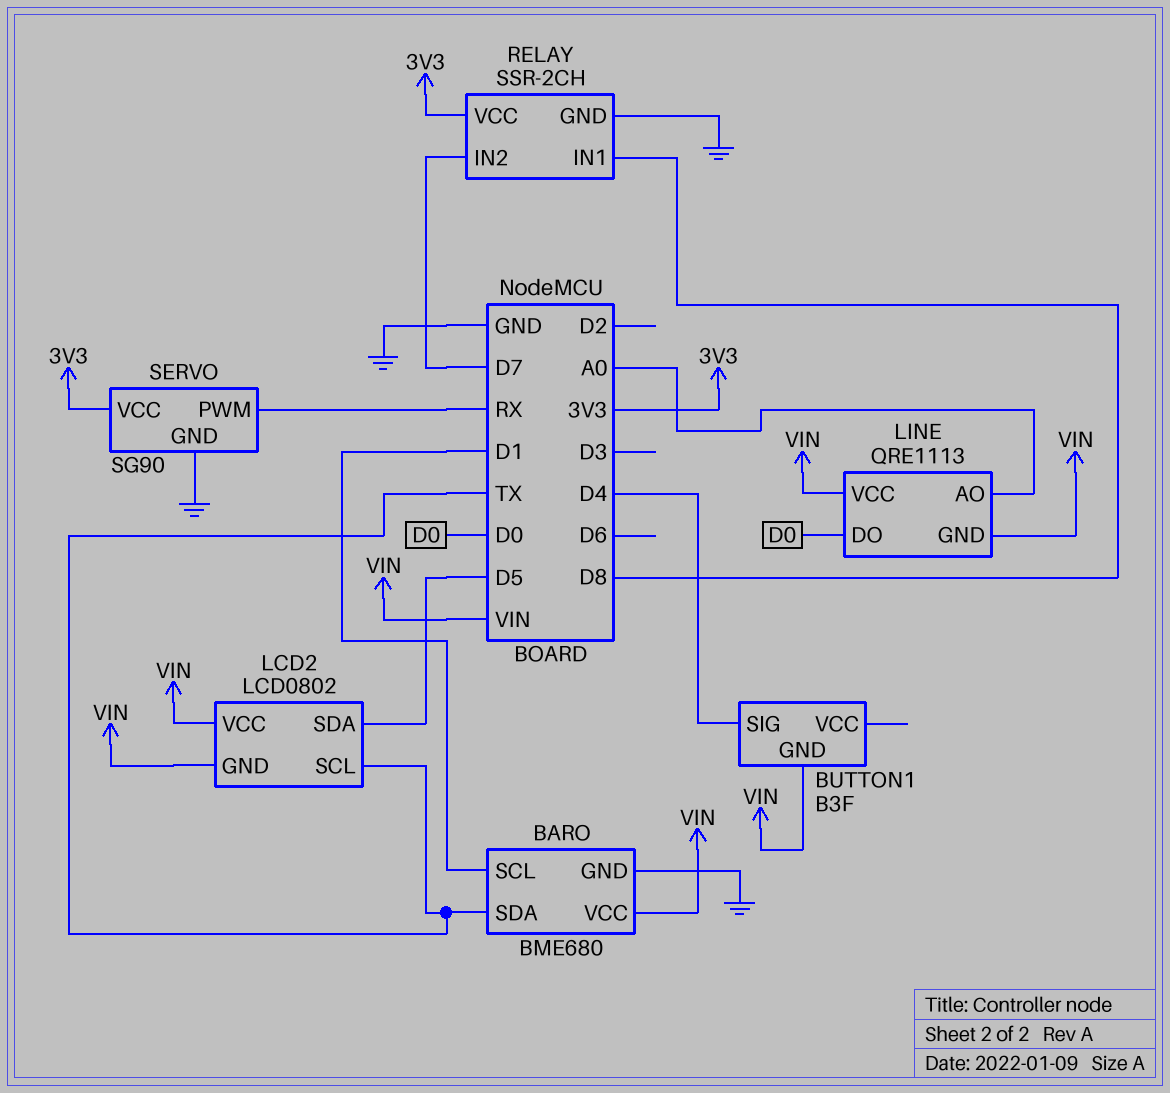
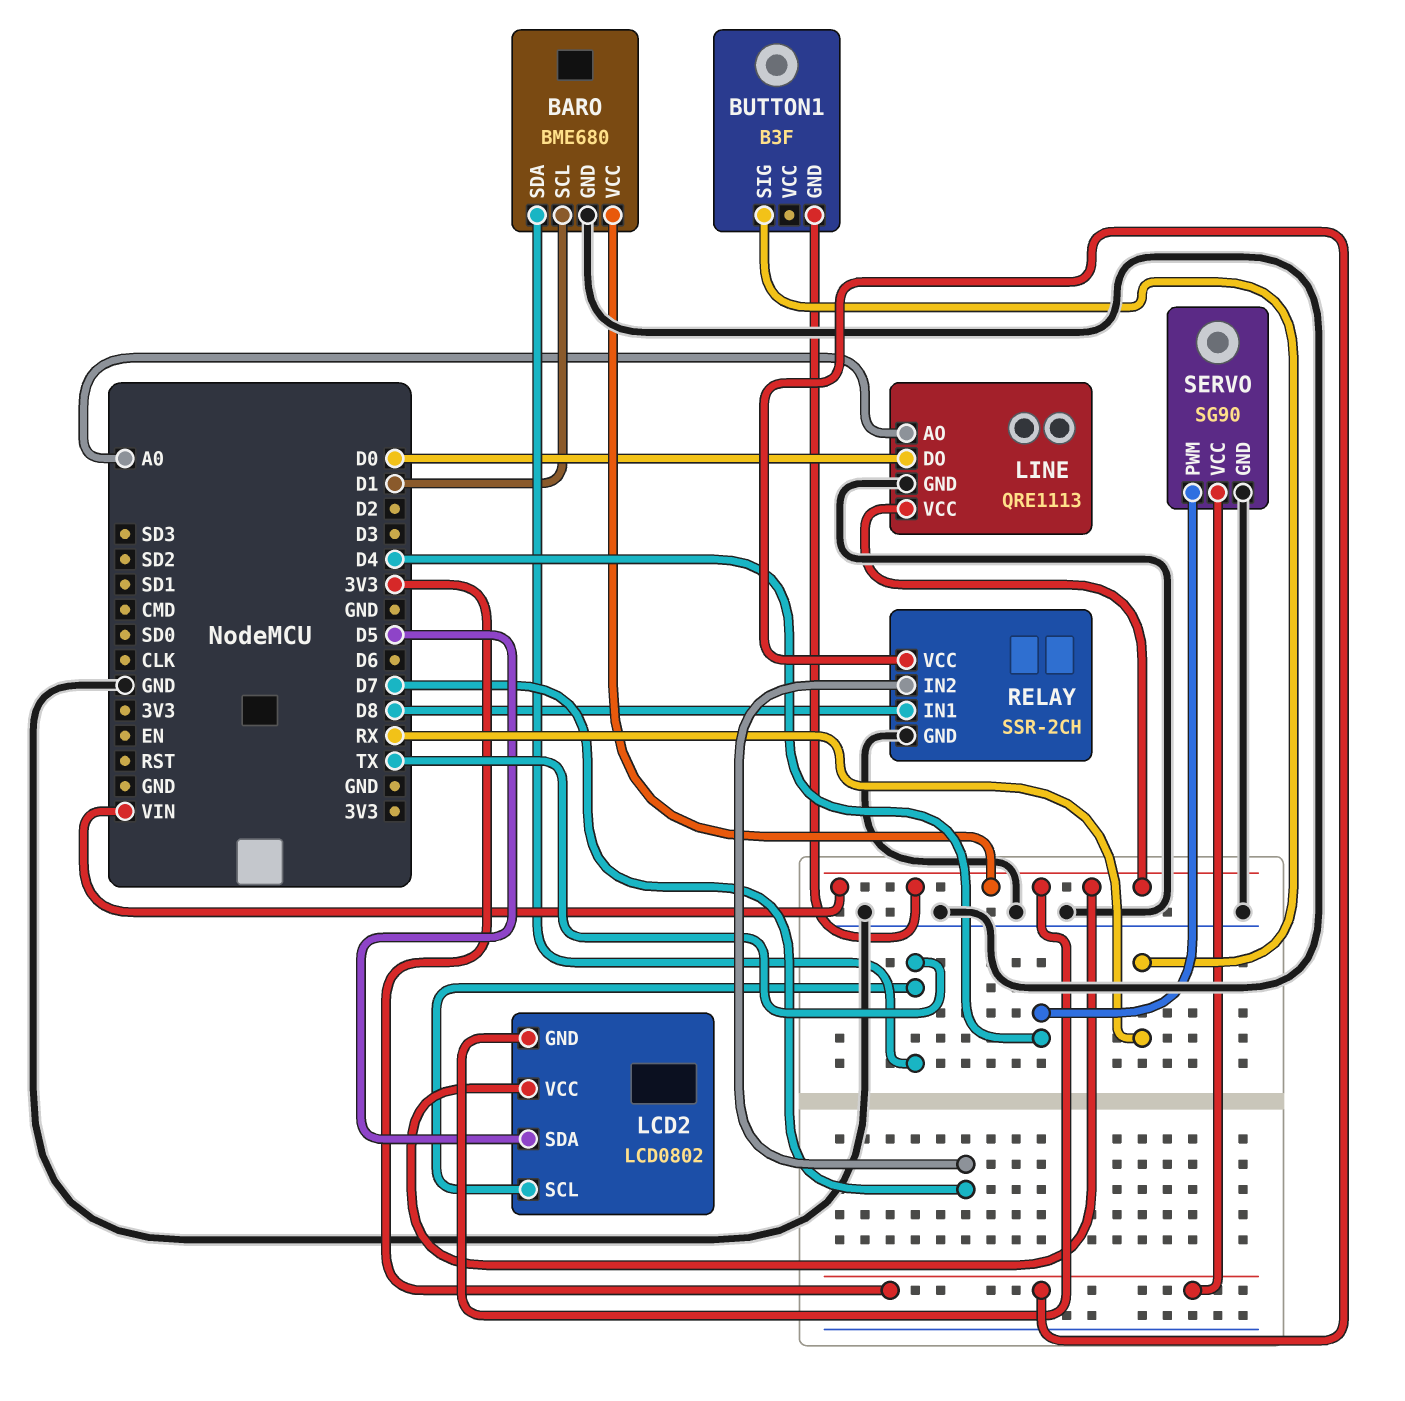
BUTTON1 pin SIG: D4 -> RX
LINE pin GND: VIN -> GND
SERVO pin PWM: RX -> D4

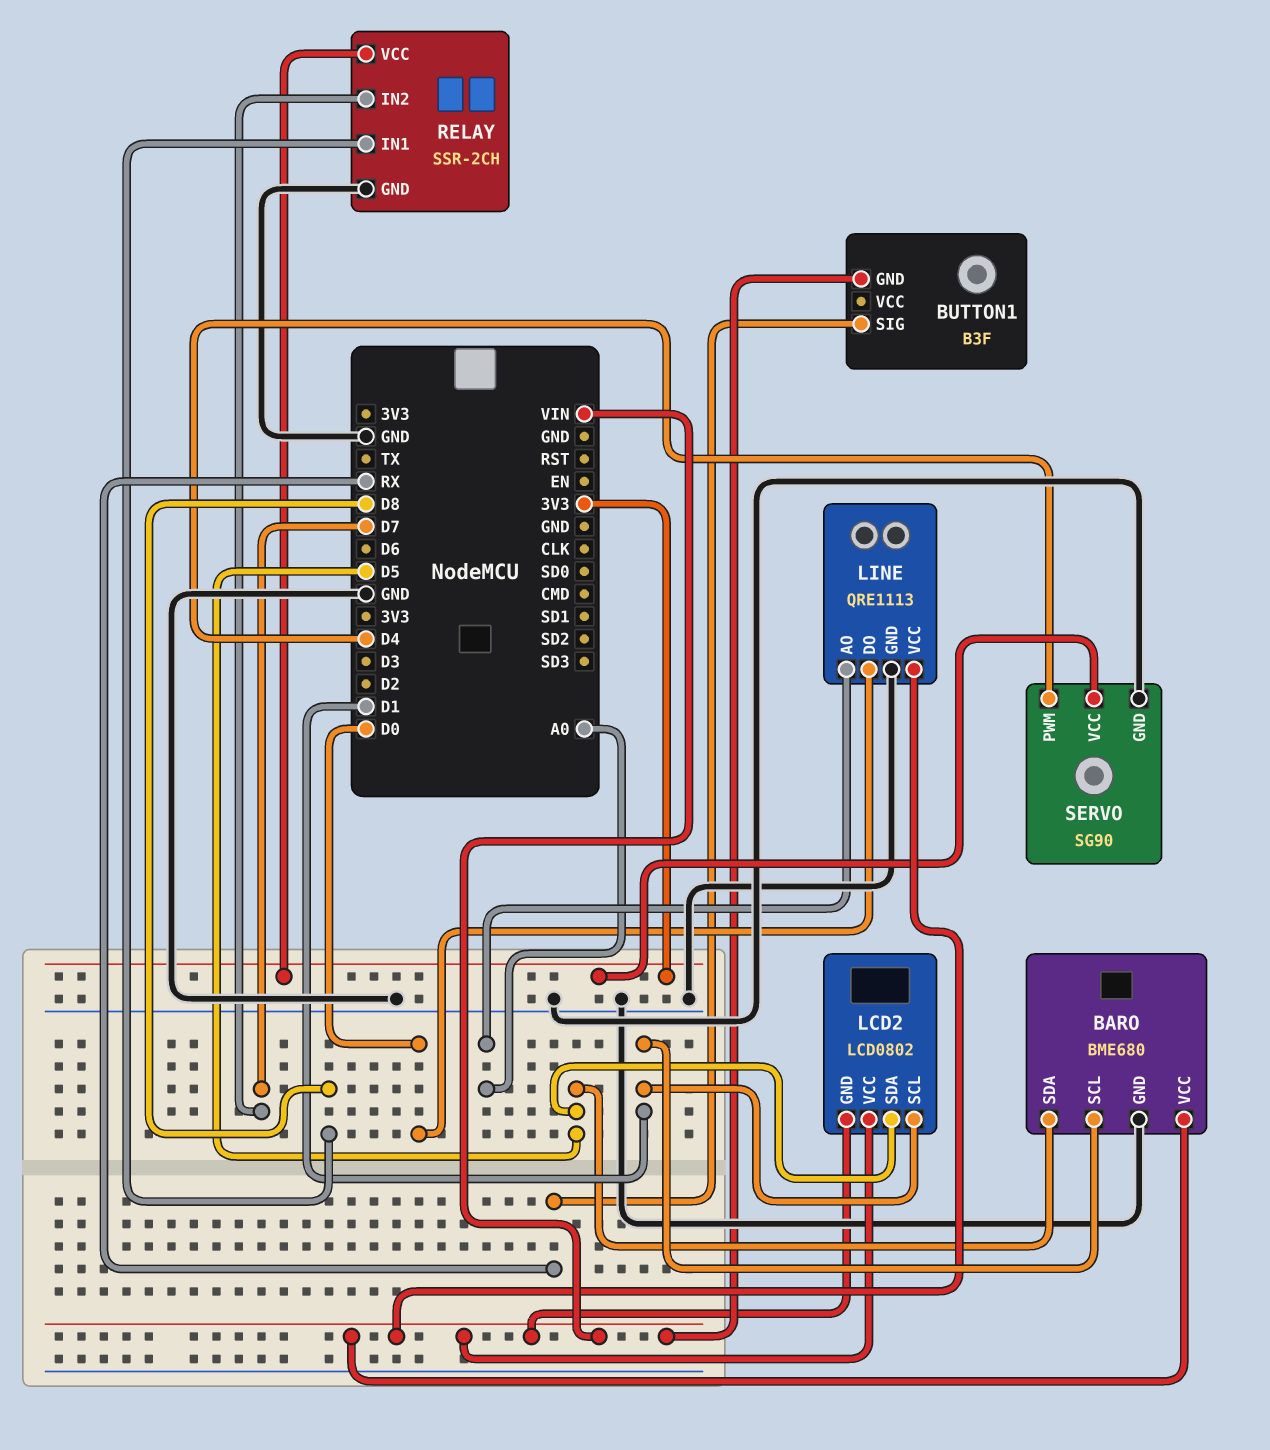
BARO pin SDA: TX -> D5
LCD2 pin SCL: TX -> D1

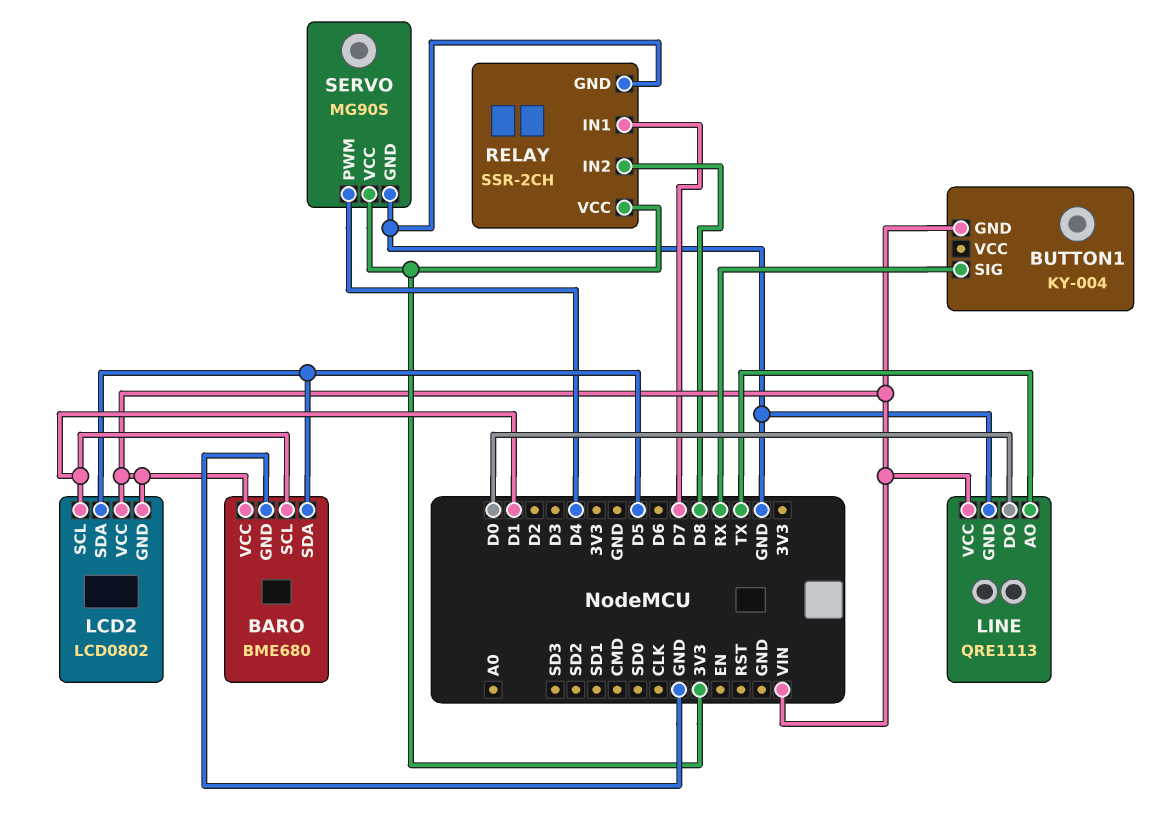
BUTTON1: B3F -> KY-004
LINE pin AO: A0 -> TX
RELAY pin IN1: D8 -> D7
RELAY pin IN2: D7 -> D8
SERVO: SG90 -> MG90S

